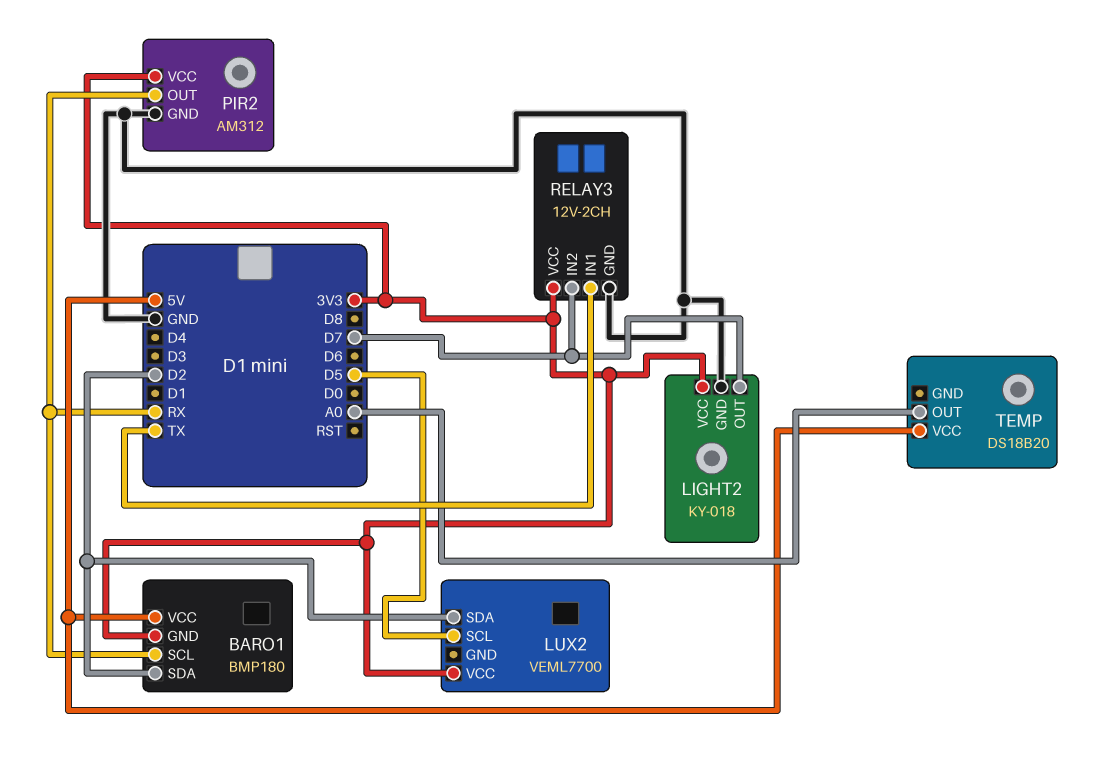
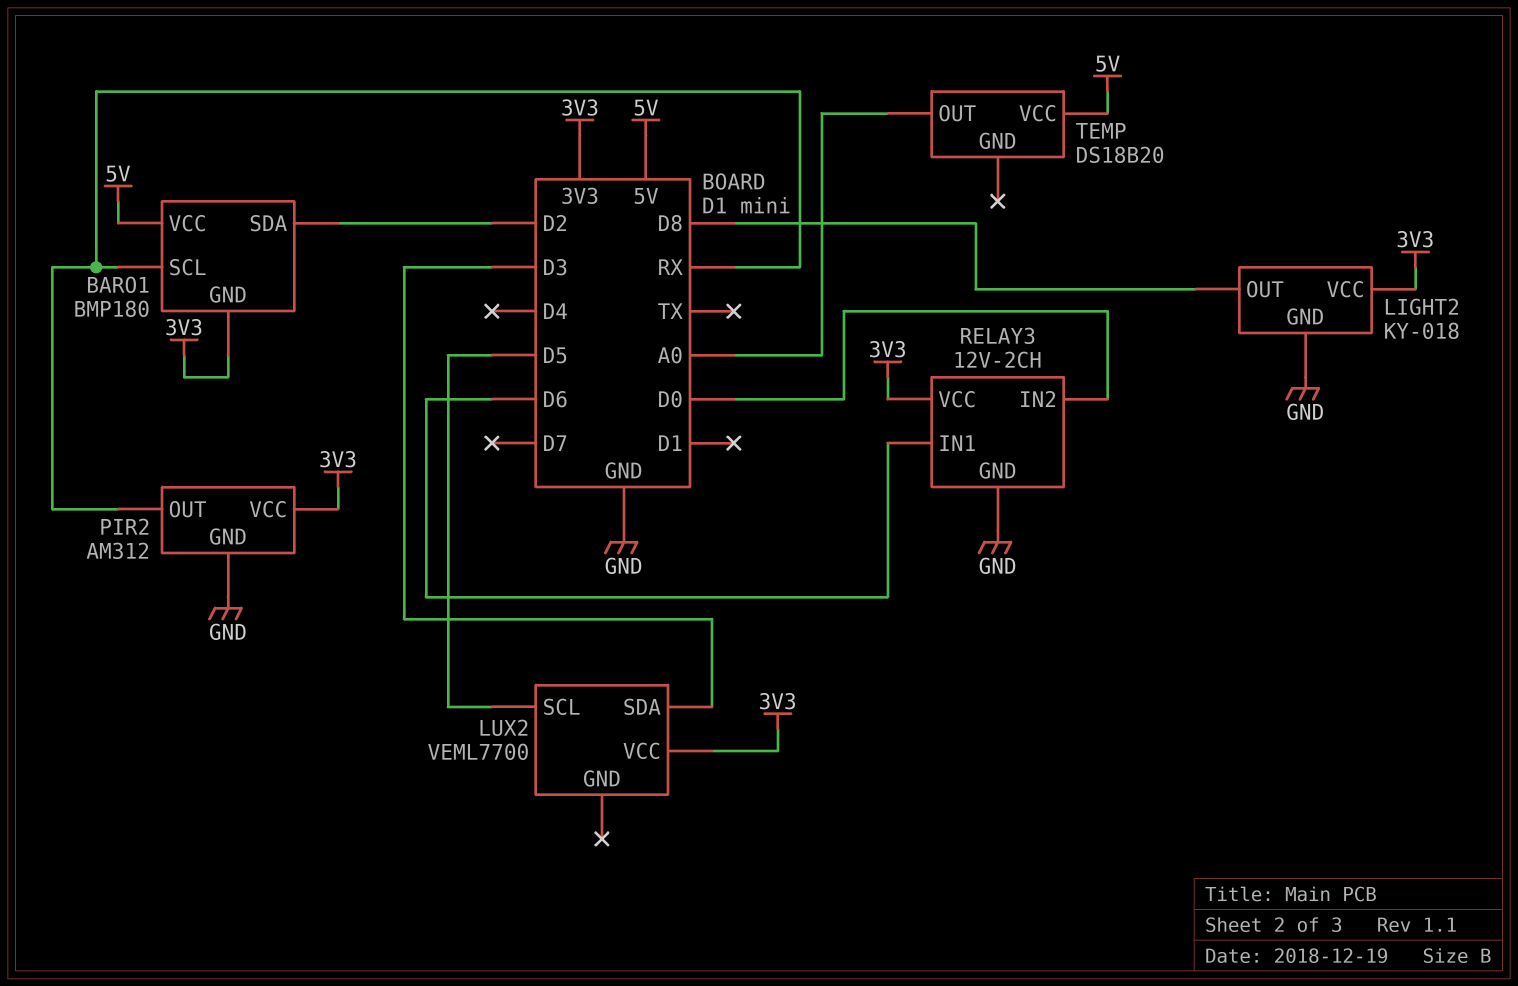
LIGHT2 pin OUT: D7 -> D8
LUX2 pin SDA: D2 -> D3
RELAY3 pin IN1: TX -> D6
RELAY3 pin IN2: D7 -> D0

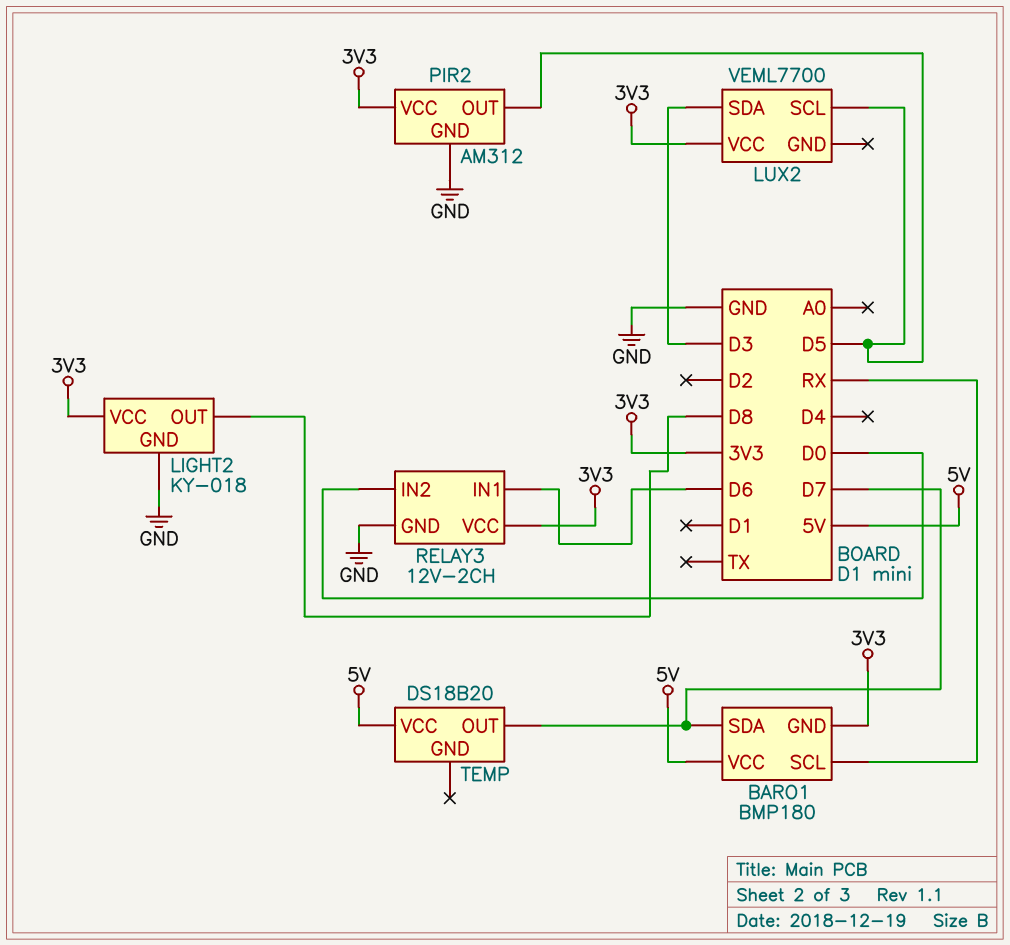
BARO1 pin SDA: D2 -> D7
PIR2 pin OUT: RX -> D5
TEMP pin OUT: A0 -> D7

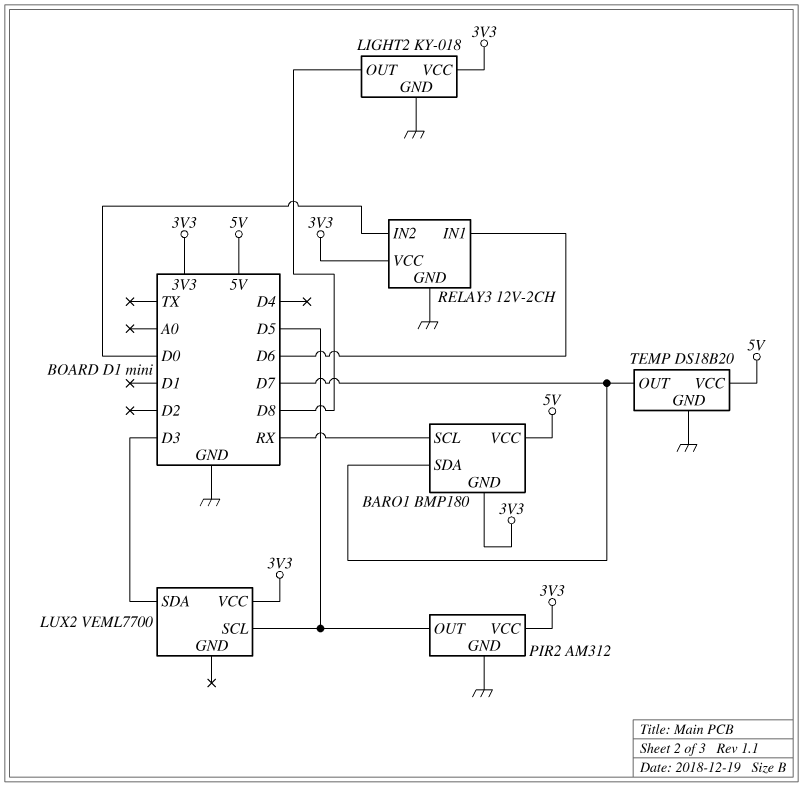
TEMP pin GND: none -> GND

